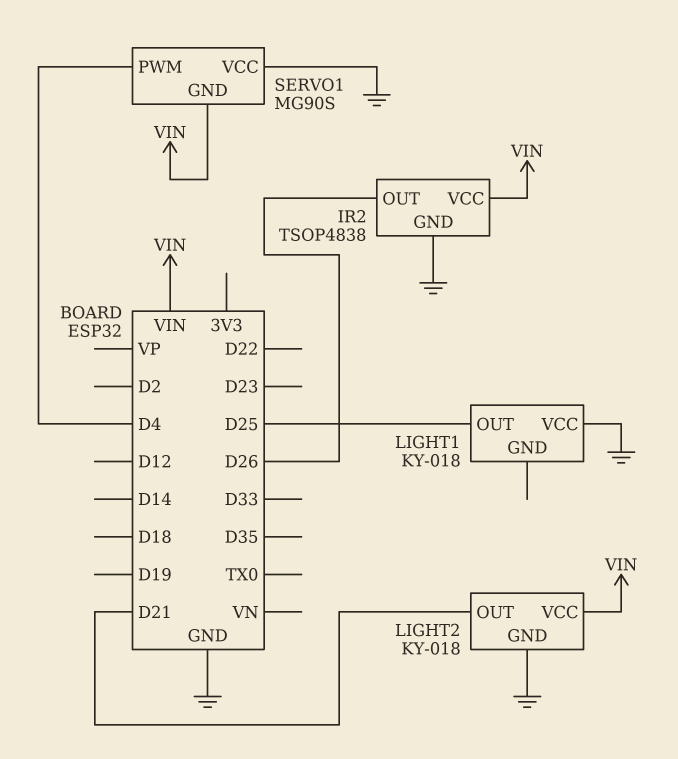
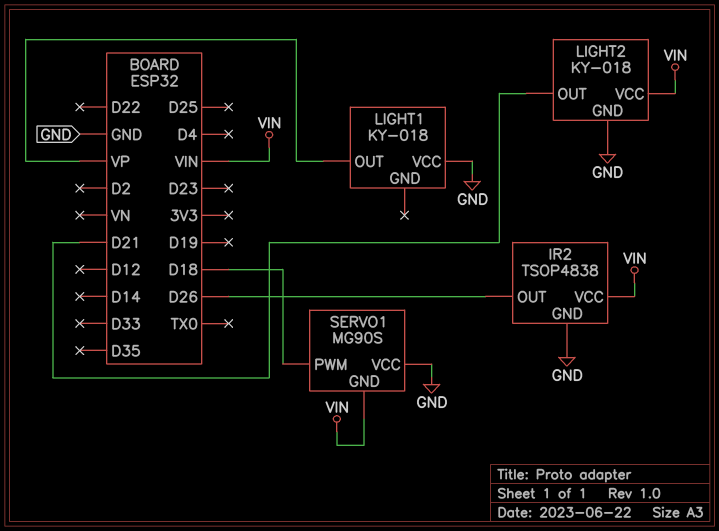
LIGHT1 pin OUT: D25 -> VP
SERVO1 pin PWM: D4 -> D18

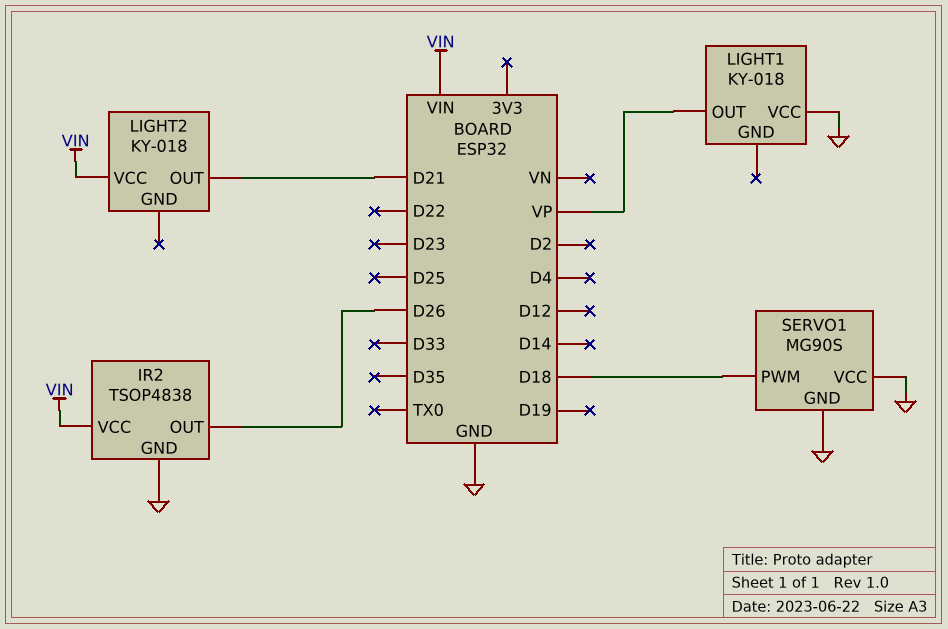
LIGHT2 pin GND: GND -> none
SERVO1 pin GND: VIN -> GND

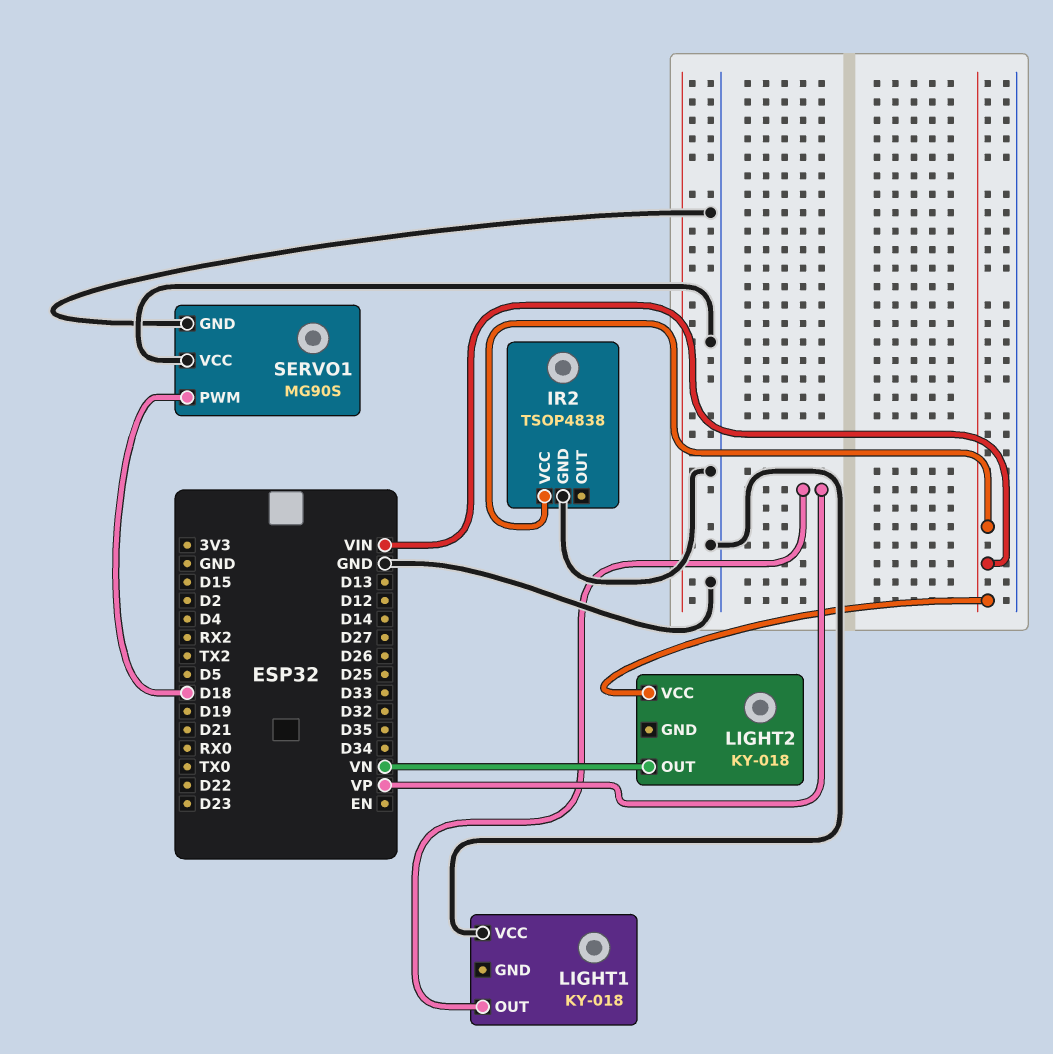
IR2 pin OUT: D26 -> none
LIGHT2 pin OUT: D21 -> VN

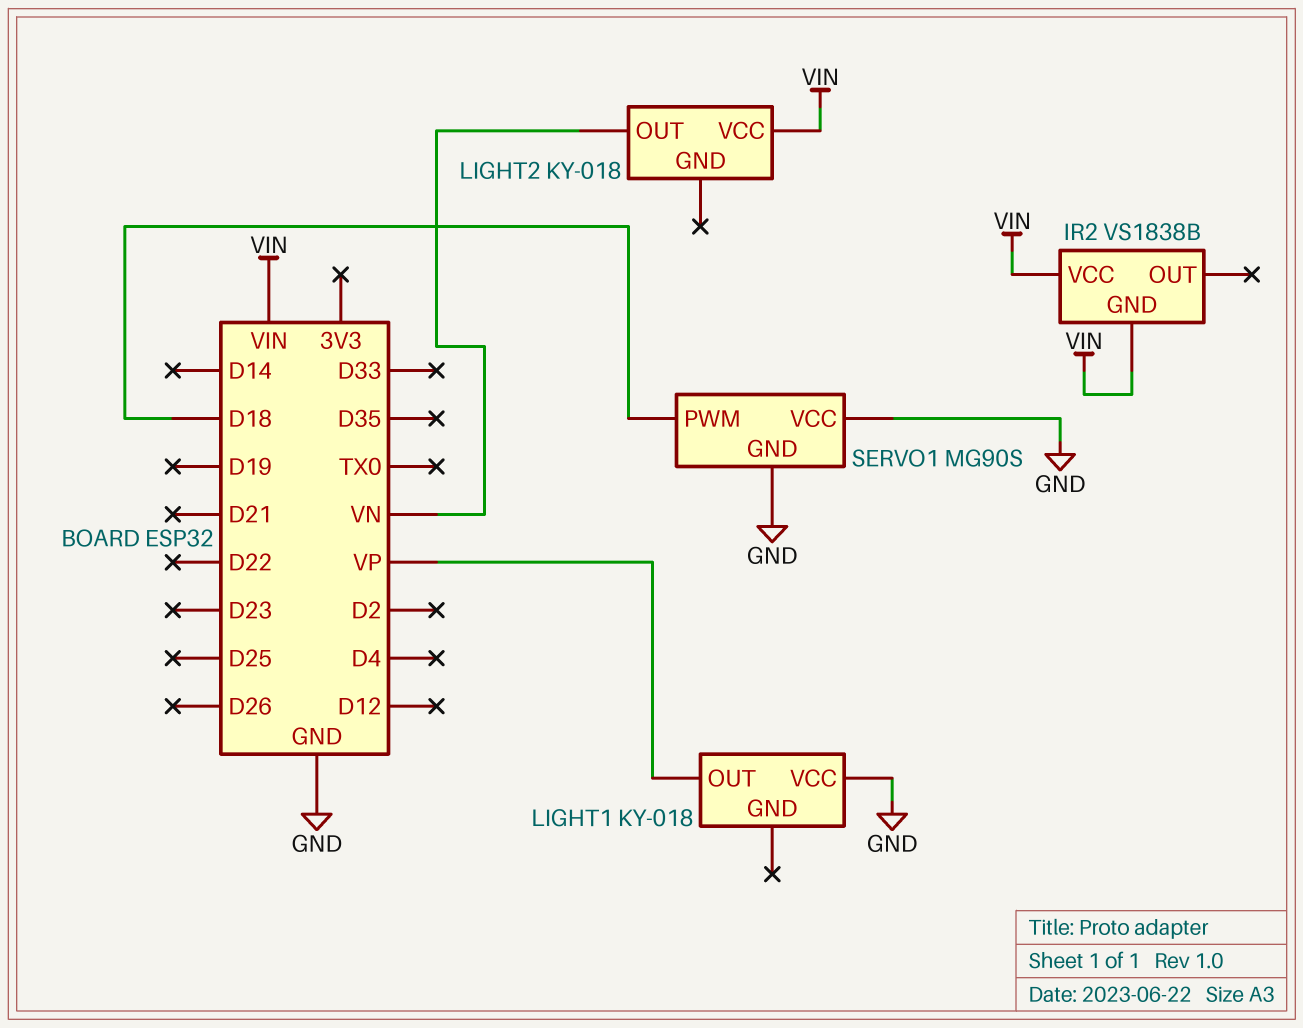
IR2: TSOP4838 -> VS1838B
IR2 pin GND: GND -> VIN

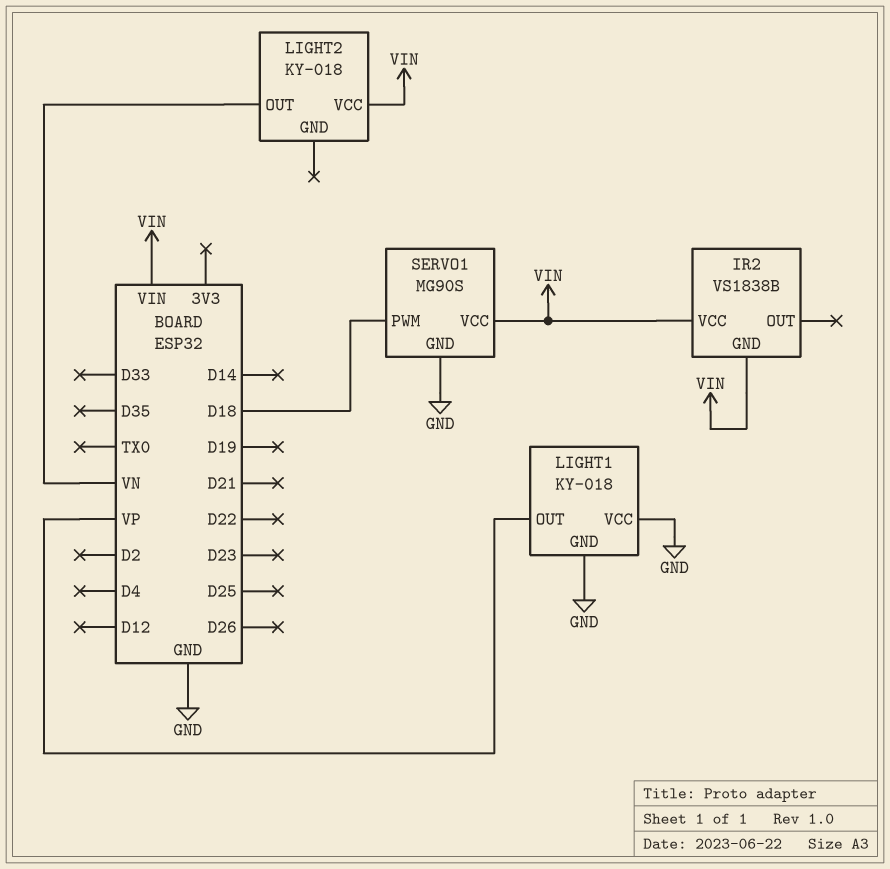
LIGHT1 pin GND: none -> GND
SERVO1 pin VCC: GND -> VIN

